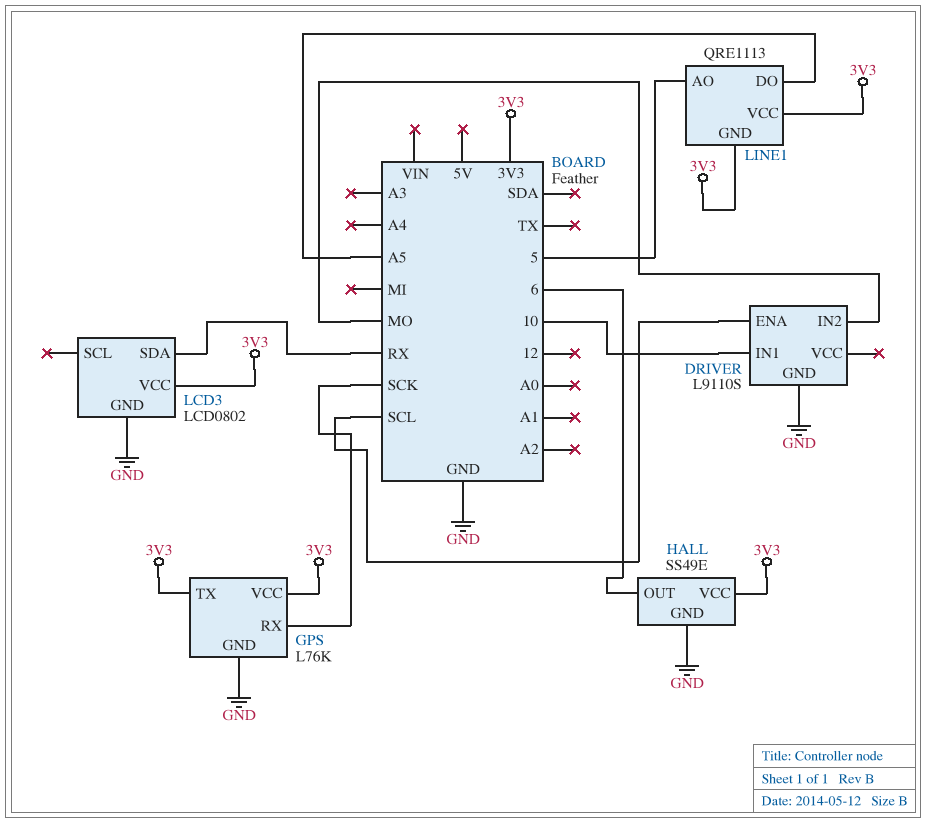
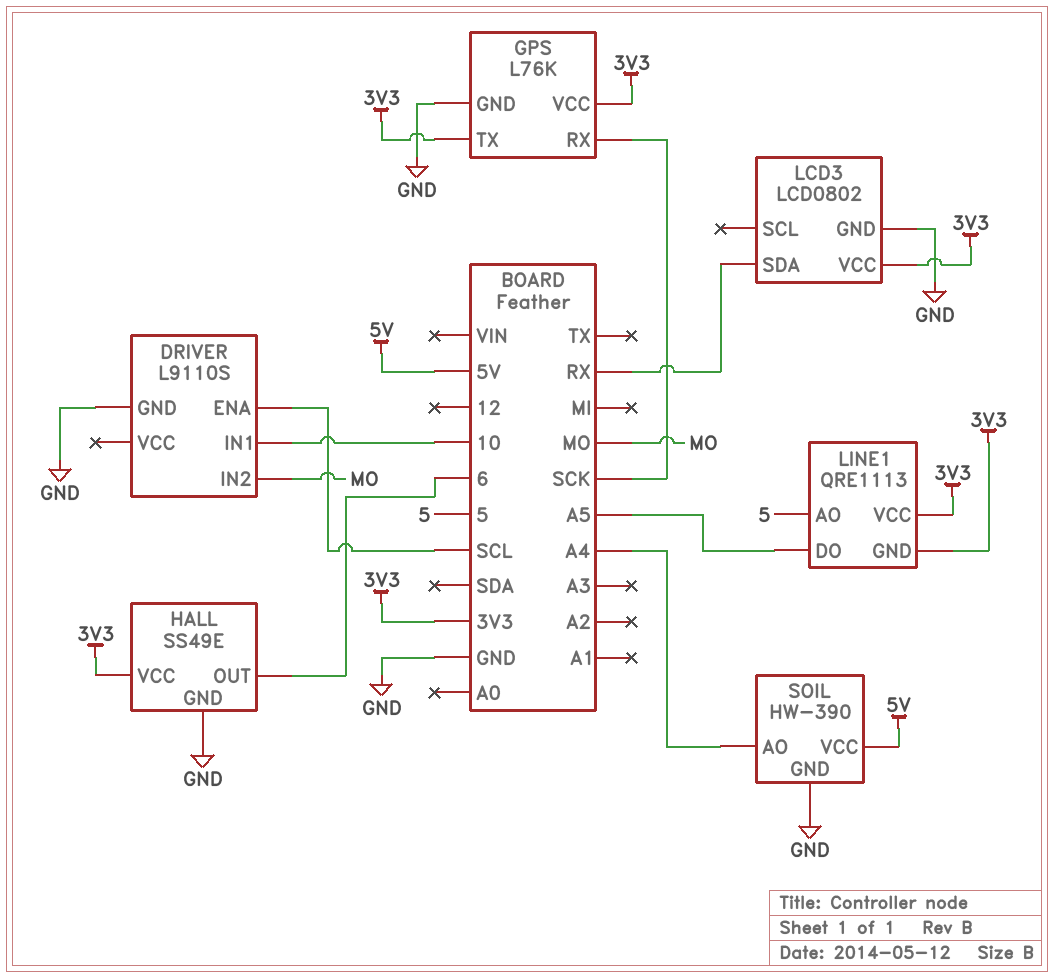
SOIL: none -> HW-390
SOIL pin AO: none -> A4
SOIL pin GND: none -> GND
SOIL pin VCC: none -> 5V

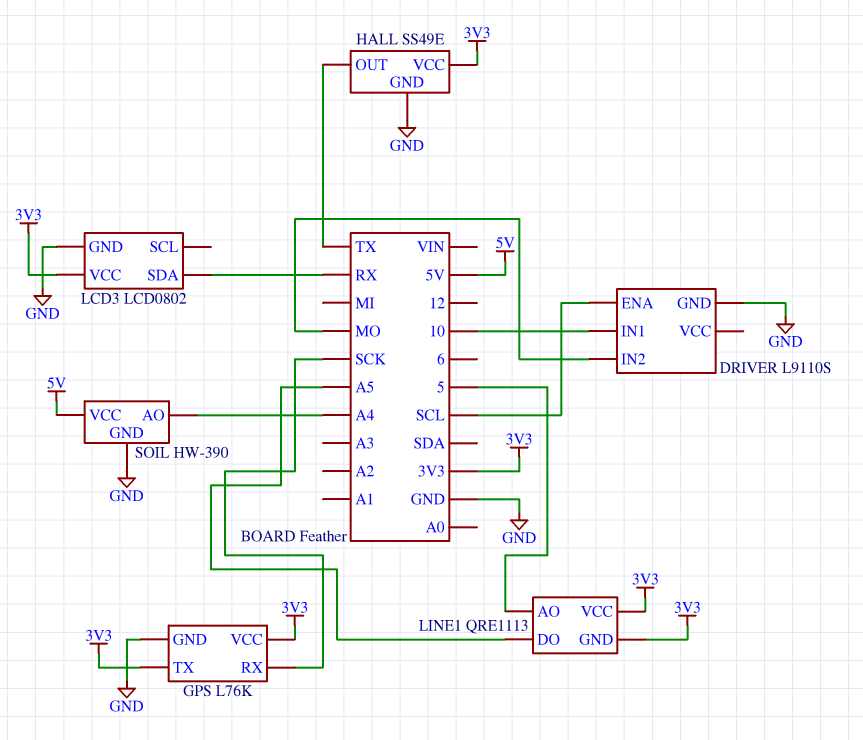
HALL pin OUT: 6 -> TX

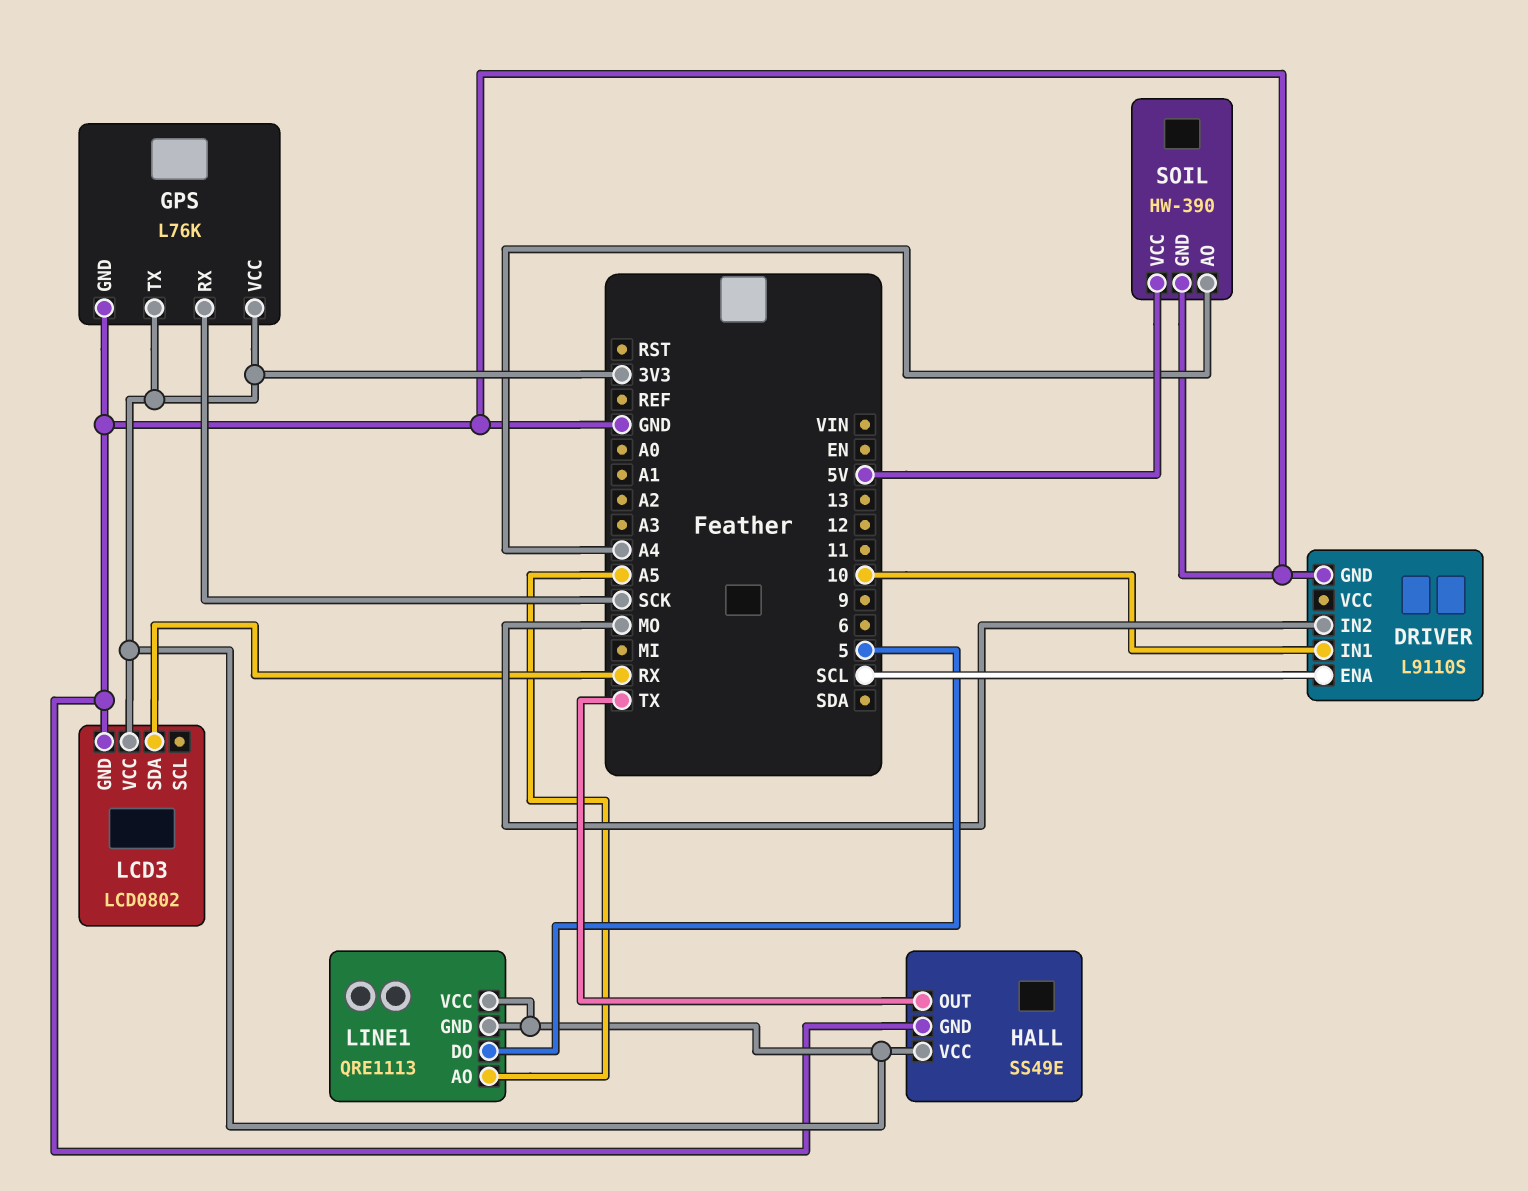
LINE1 pin AO: 5 -> A5
LINE1 pin DO: A5 -> 5

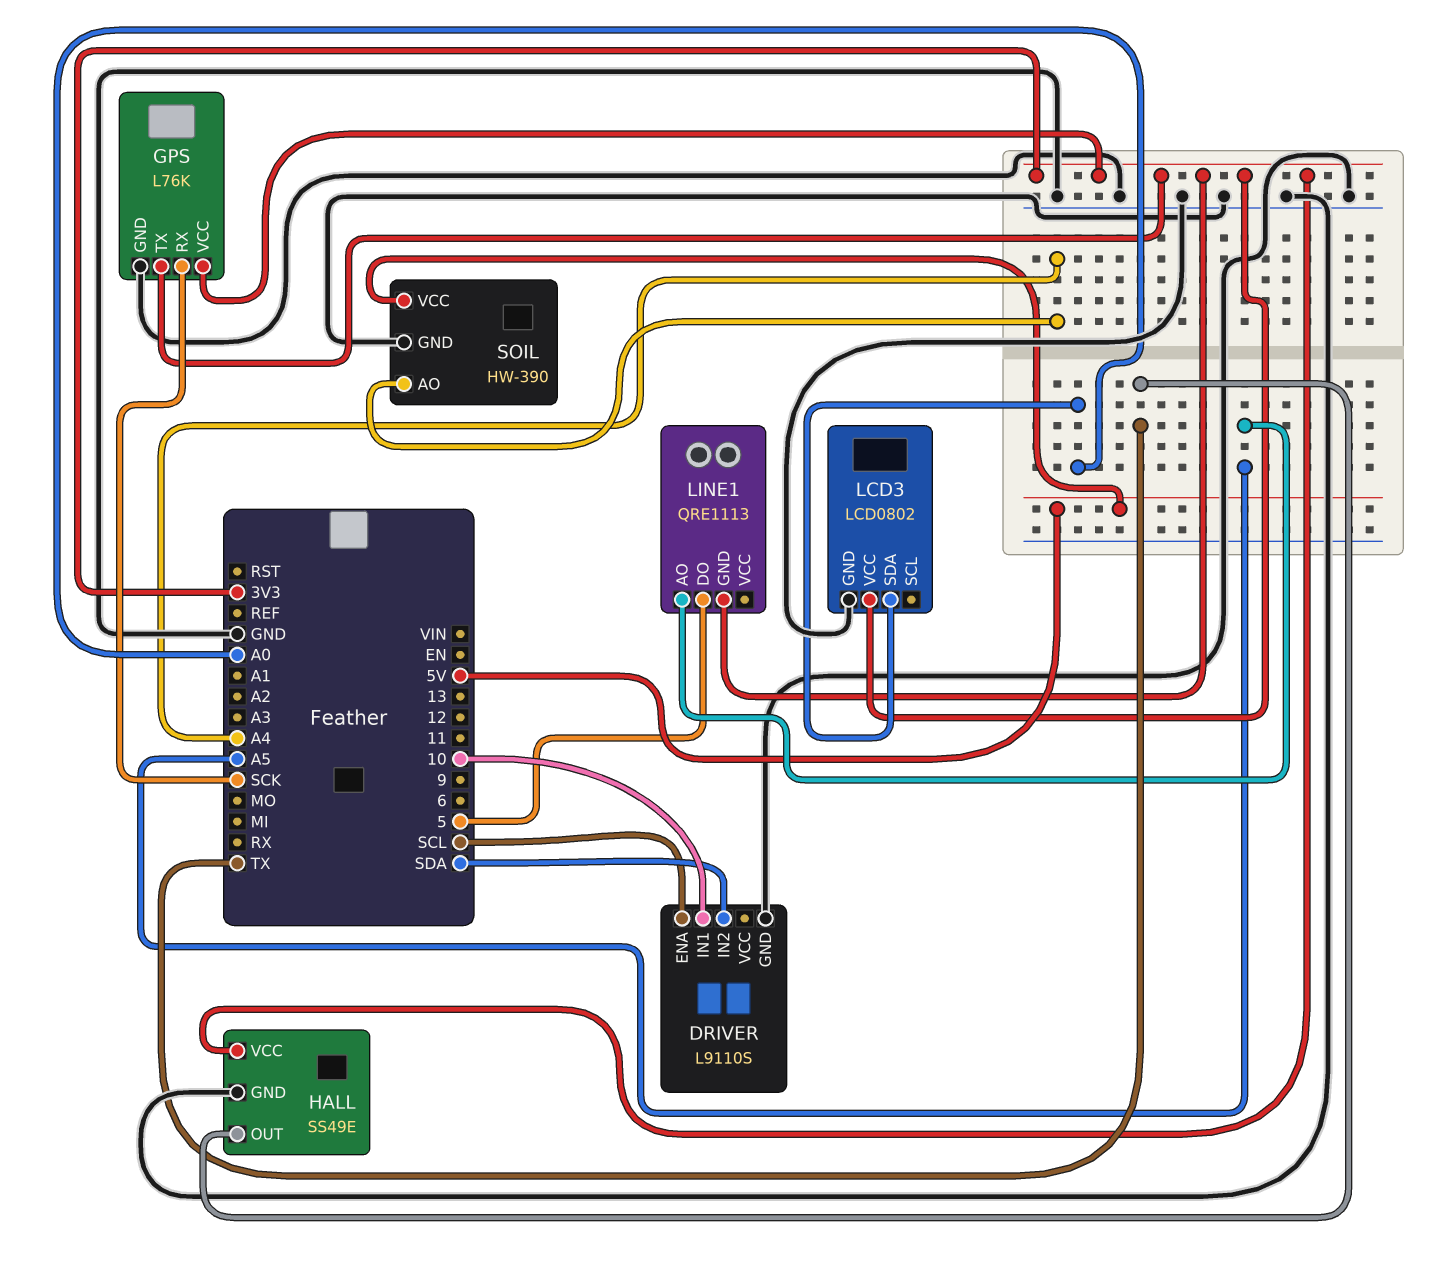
DRIVER pin IN2: MO -> SDA
LCD3 pin SDA: RX -> A0
LINE1 pin VCC: 3V3 -> none

